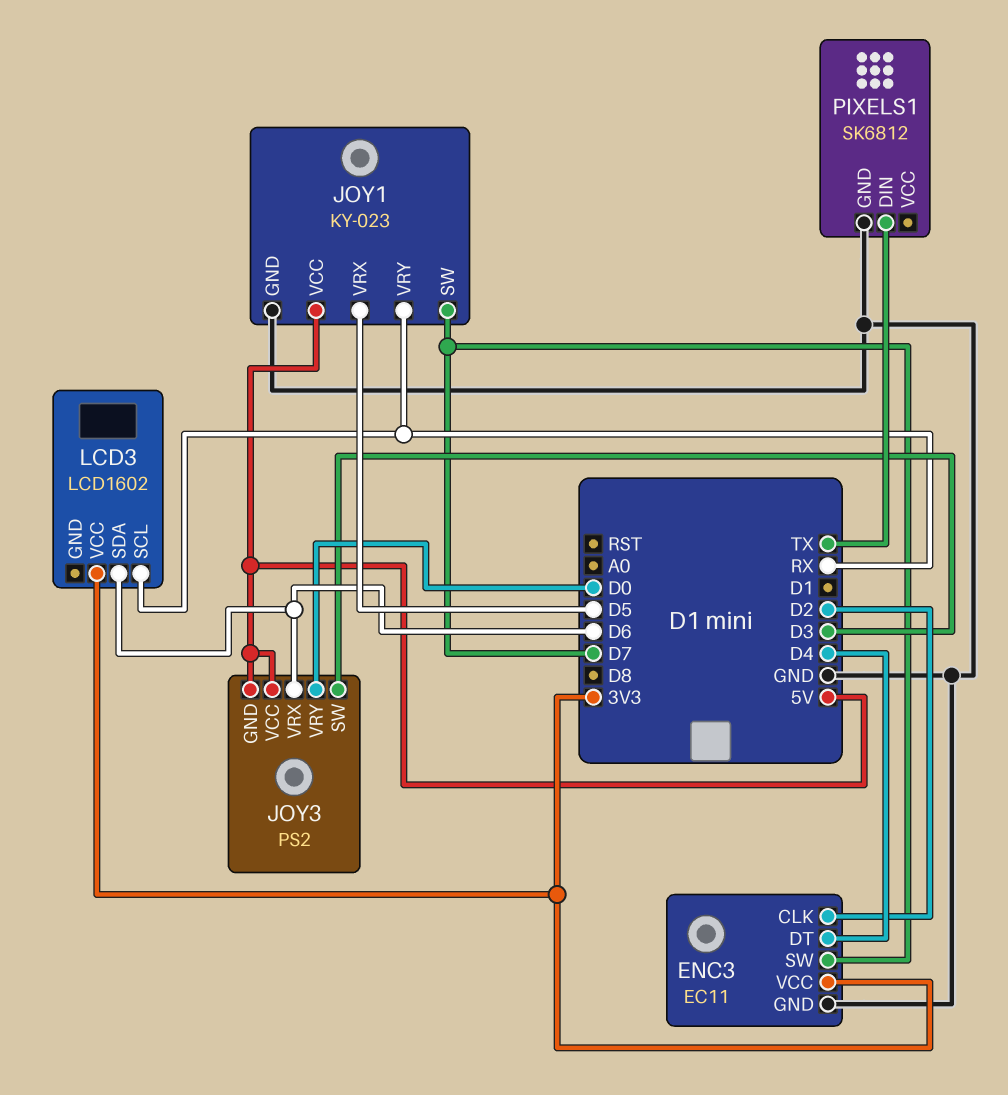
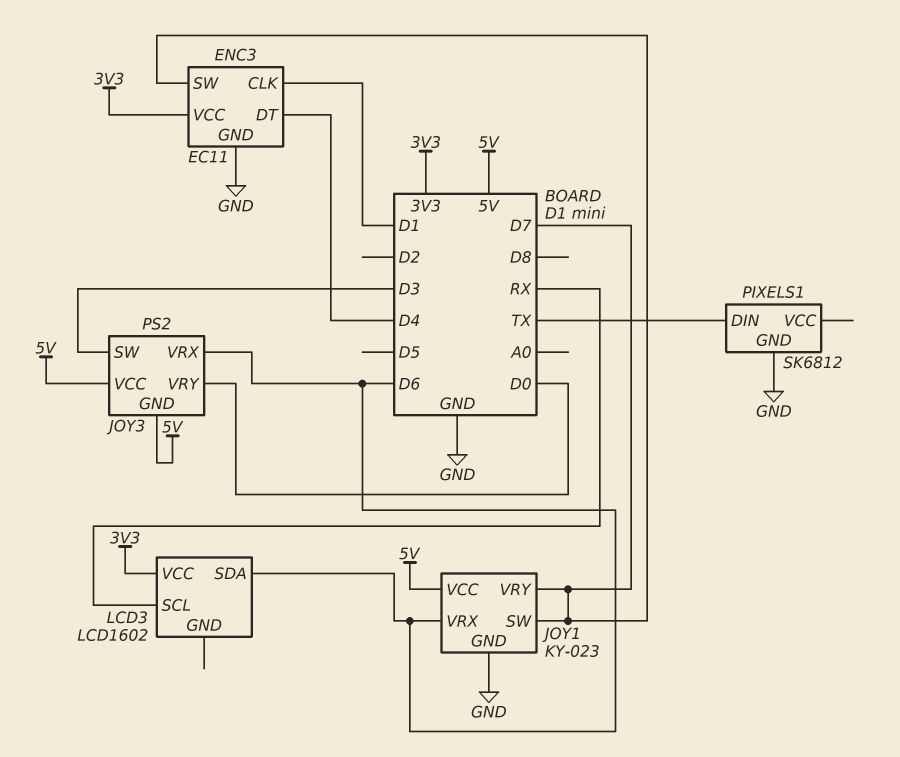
ENC3 pin CLK: D2 -> D1
JOY1 pin VRX: D5 -> D6
JOY1 pin VRY: RX -> D7

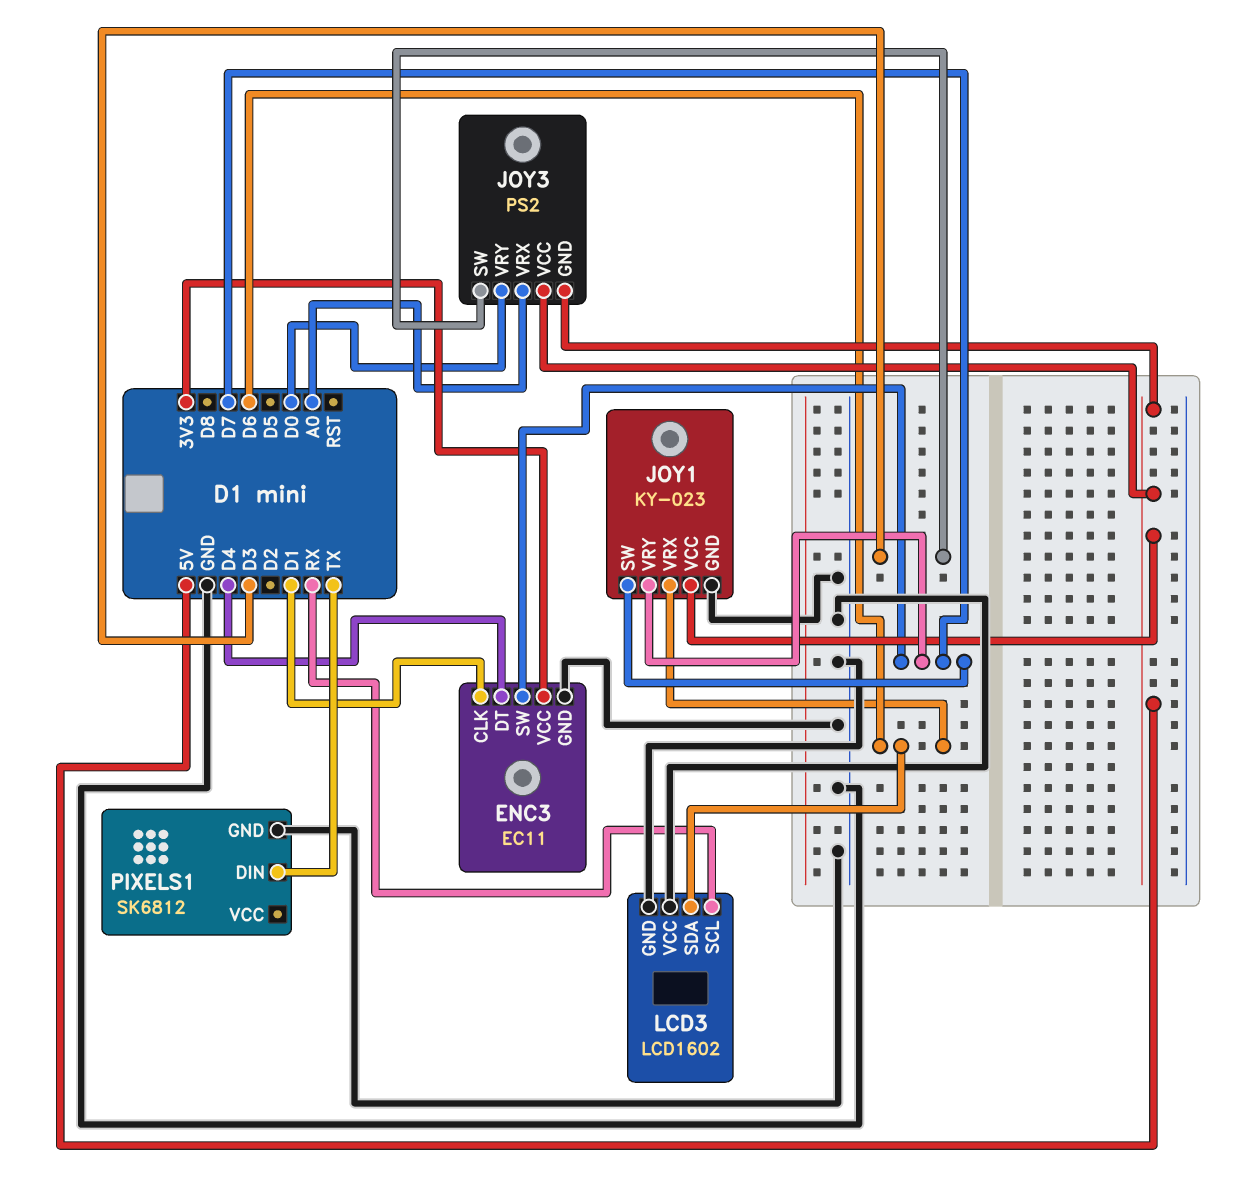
JOY3 pin VRX: D6 -> A0
LCD3 pin GND: none -> GND
LCD3 pin VCC: 3V3 -> GND

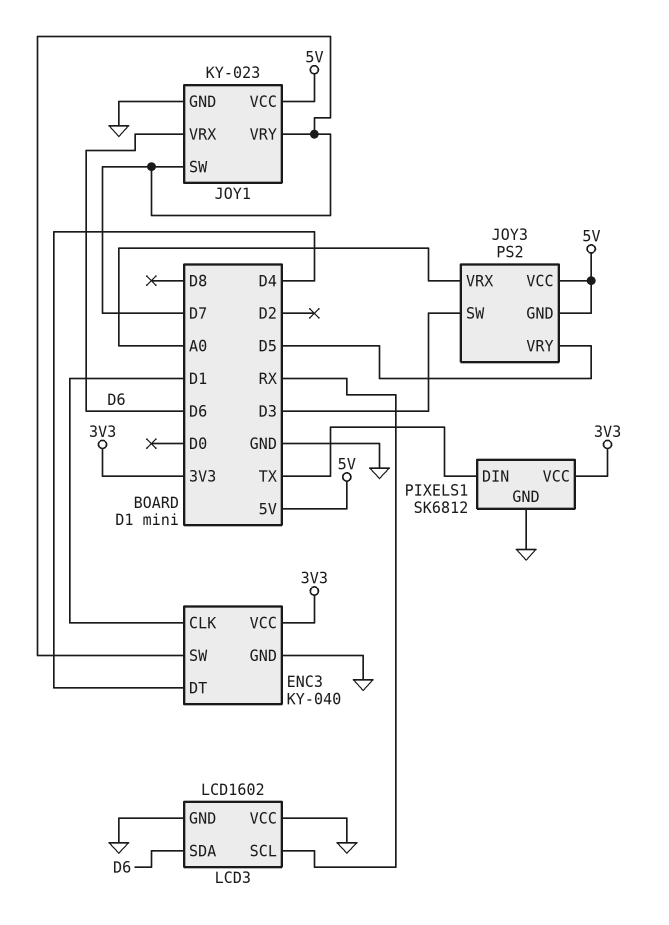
ENC3: EC11 -> KY-040
JOY3 pin VRY: D0 -> D5
PIXELS1 pin VCC: none -> 3V3

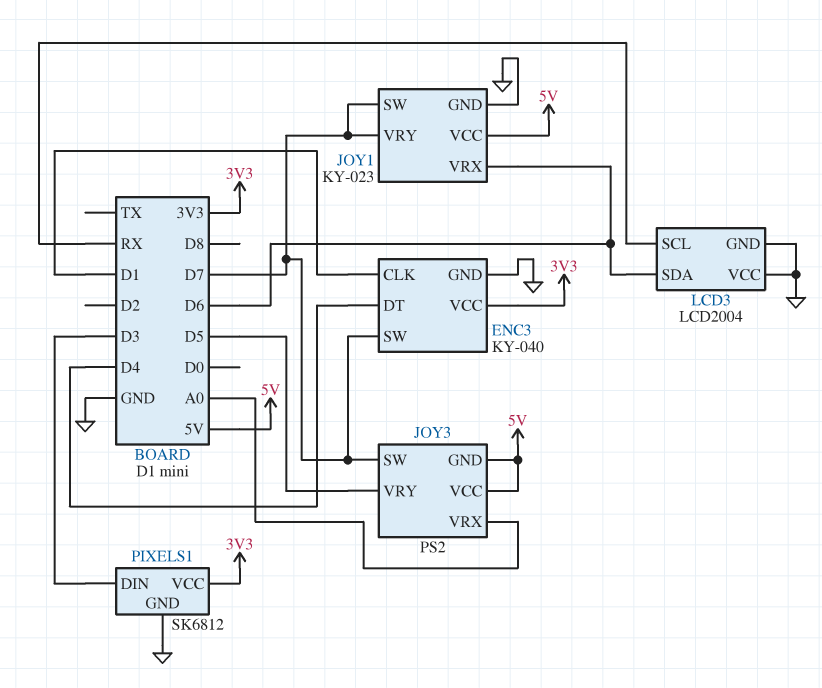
JOY3 pin SW: D3 -> D7
LCD3: LCD1602 -> LCD2004
PIXELS1 pin DIN: TX -> D3

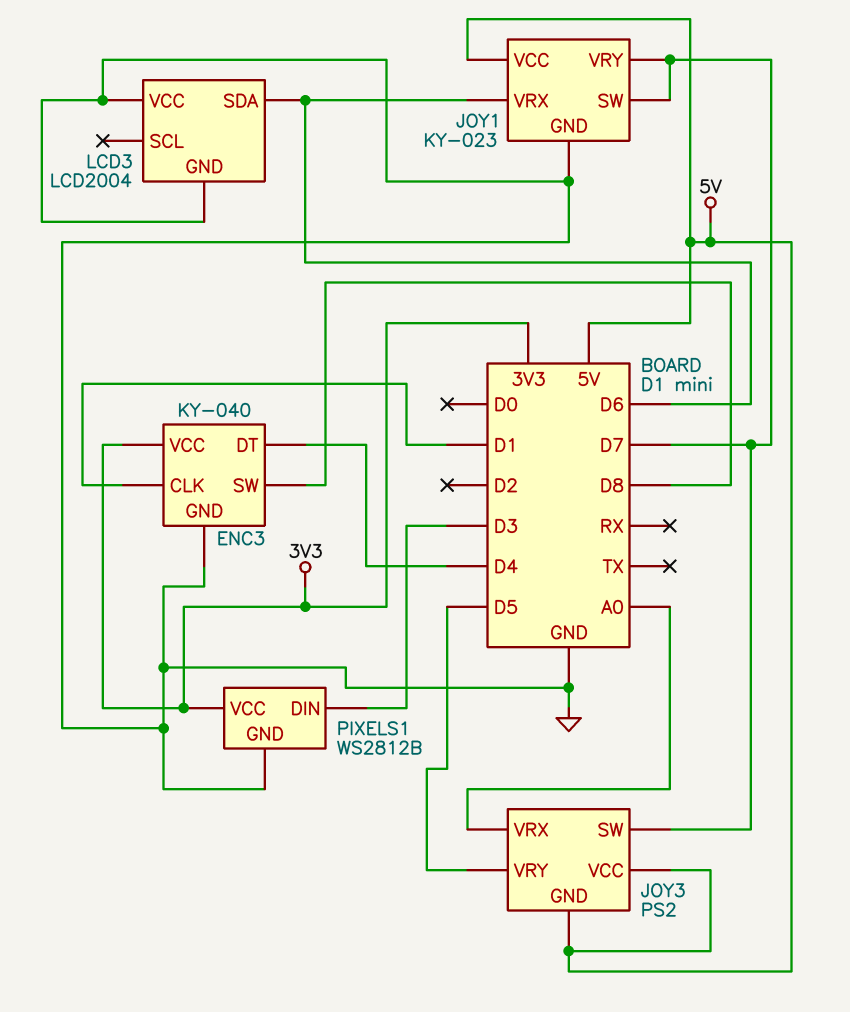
ENC3 pin SW: D7 -> D8
LCD3 pin SCL: RX -> none
PIXELS1: SK6812 -> WS2812B

